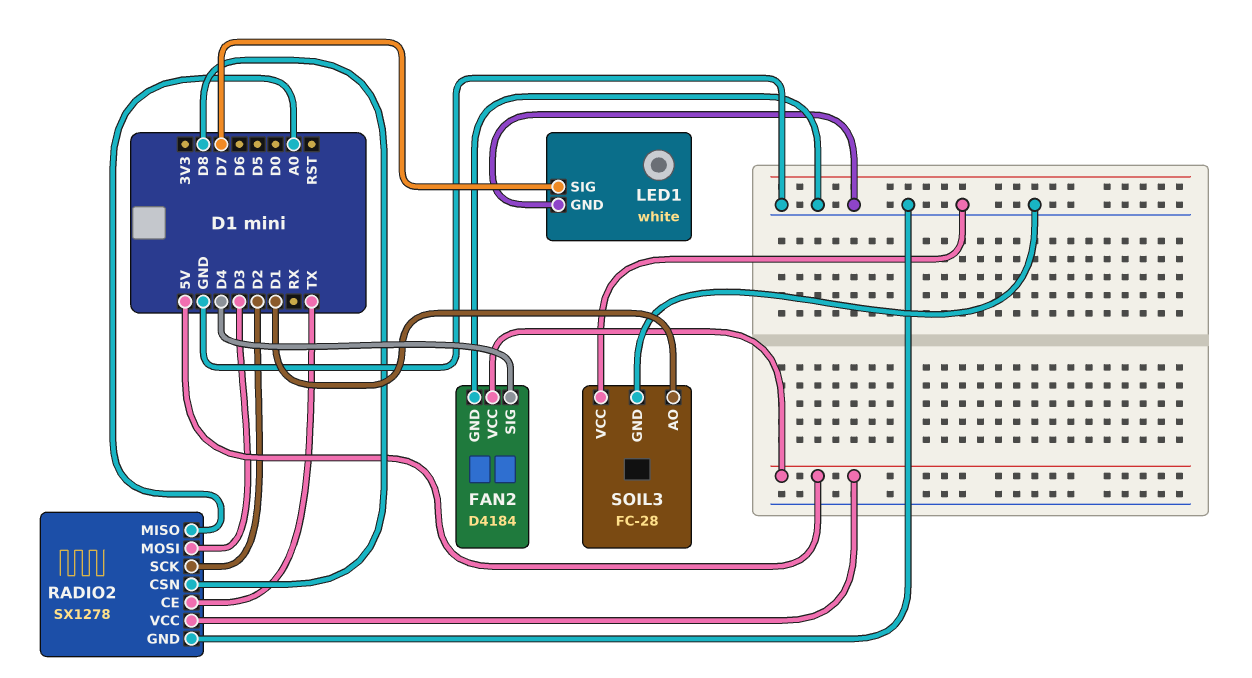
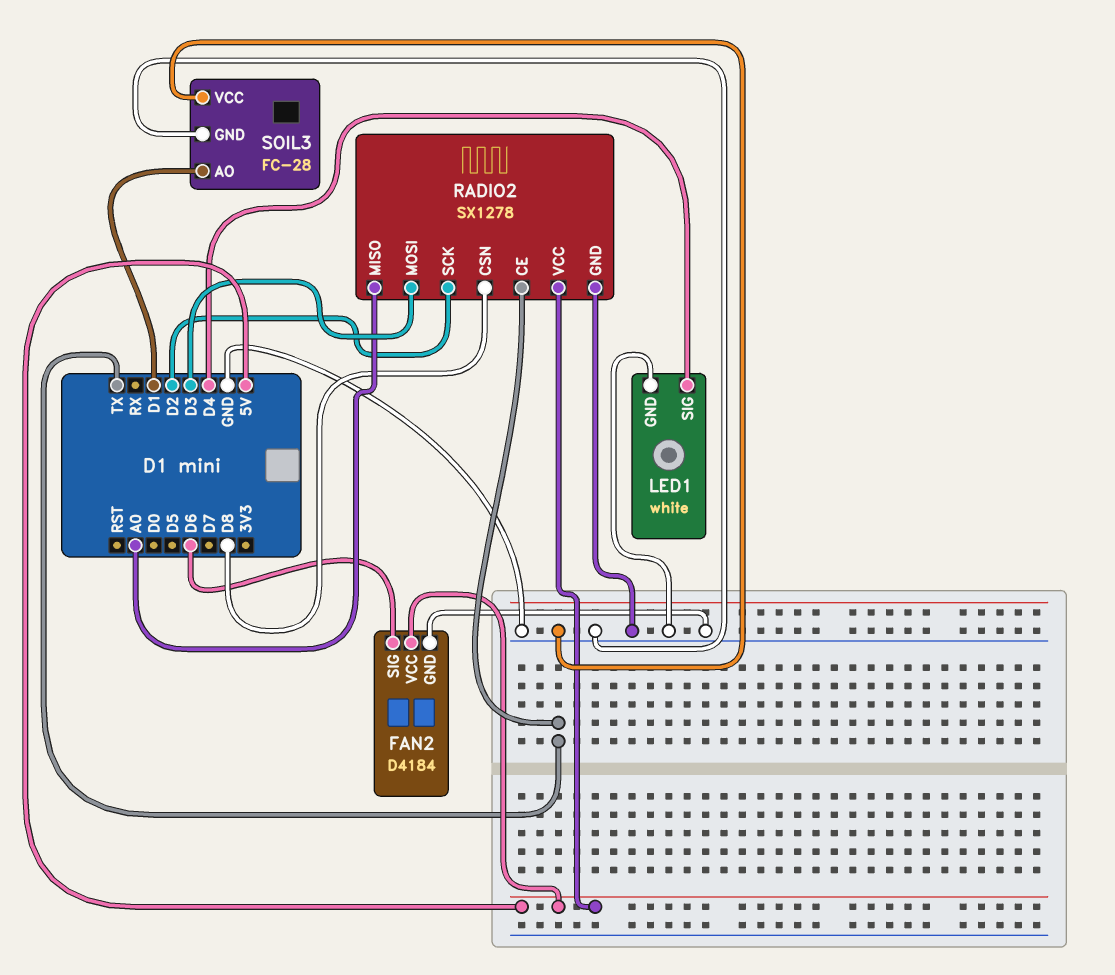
FAN2 pin SIG: D4 -> D6
LED1 pin SIG: D7 -> D4

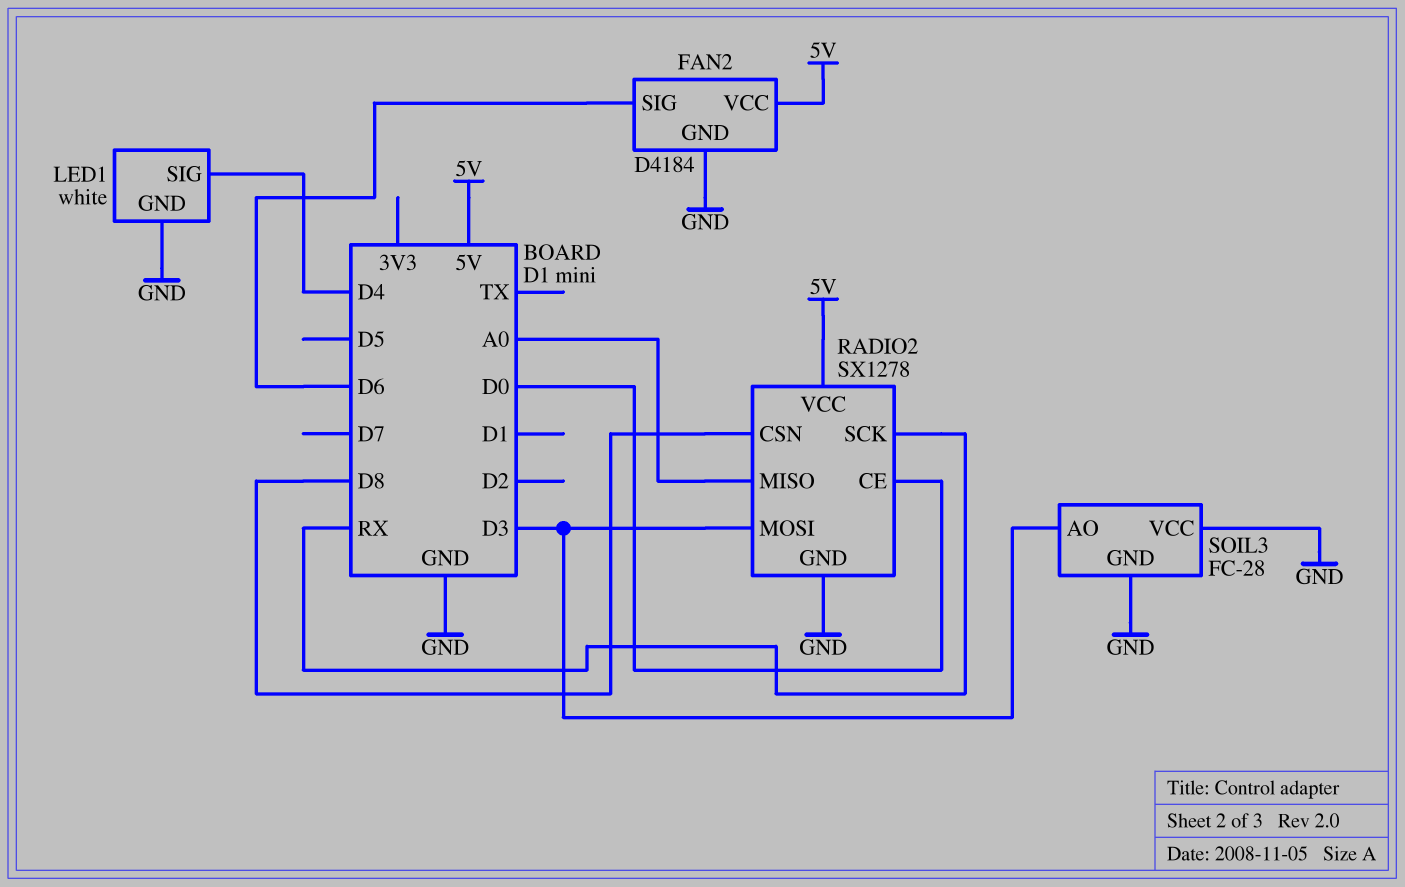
RADIO2 pin CE: TX -> D0
RADIO2 pin SCK: D2 -> RX
SOIL3 pin AO: D1 -> D3

